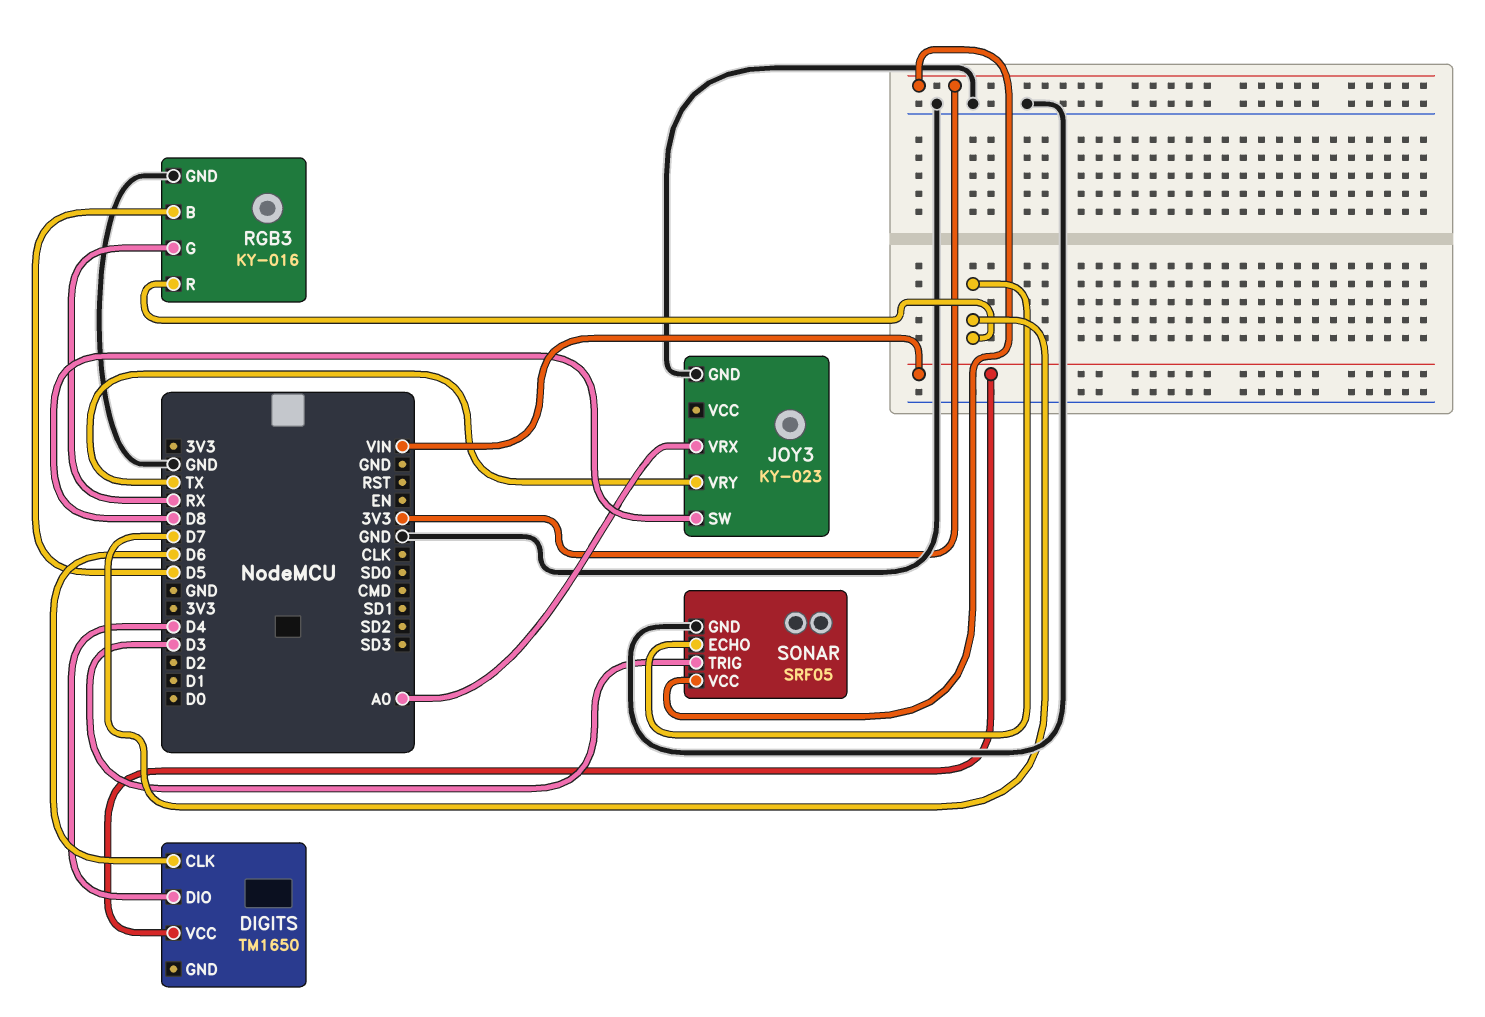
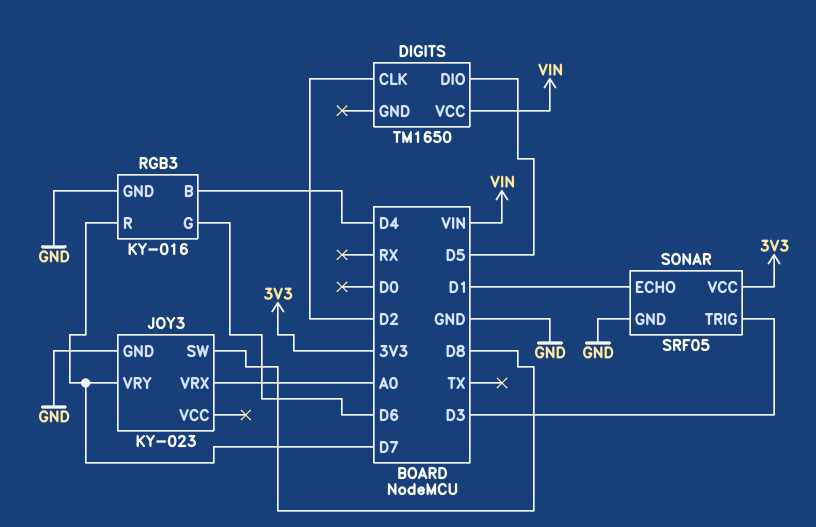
DIGITS pin CLK: D6 -> D2
DIGITS pin DIO: D4 -> D5
JOY3 pin VRY: TX -> D7
RGB3 pin B: D5 -> D4
RGB3 pin G: RX -> D6
SONAR pin ECHO: D7 -> D1

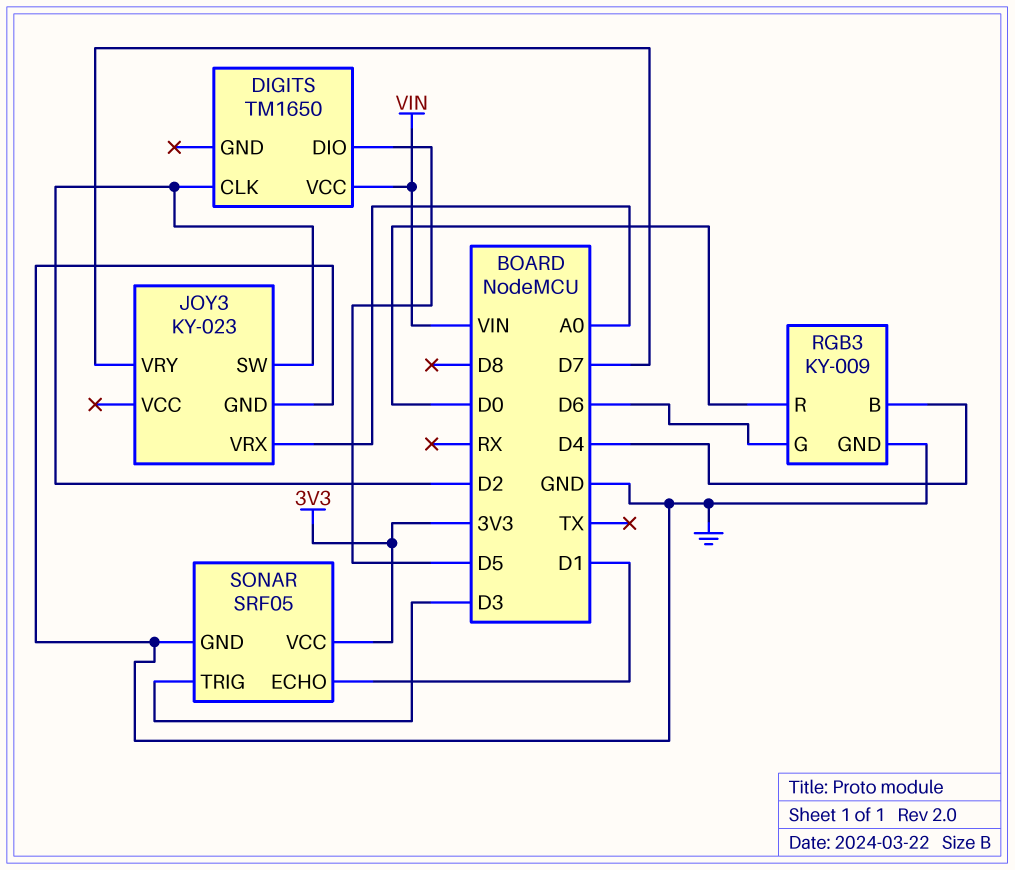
JOY3 pin SW: D8 -> D2
RGB3: KY-016 -> KY-009
RGB3 pin R: D7 -> D0

